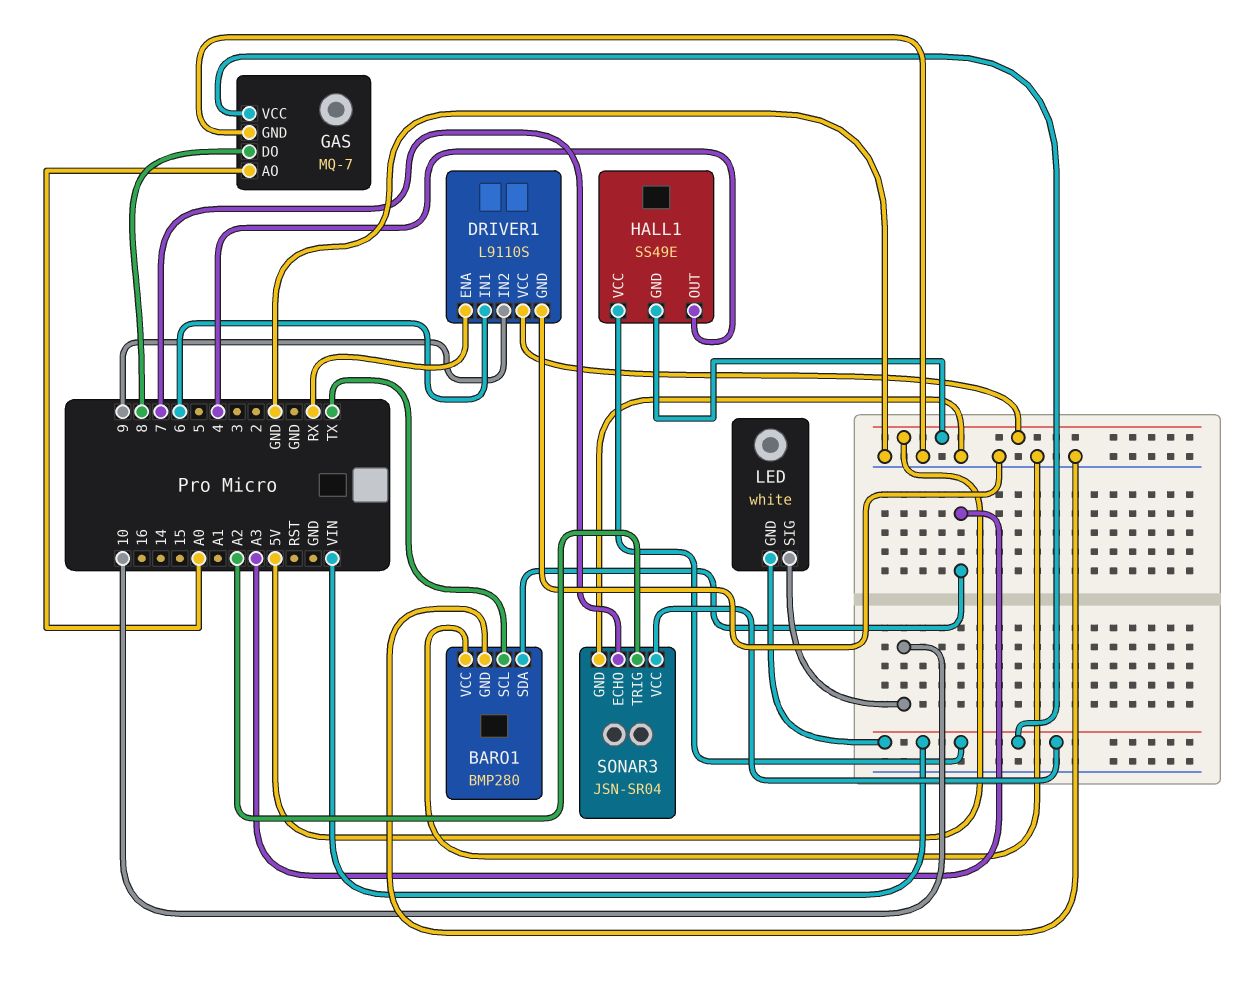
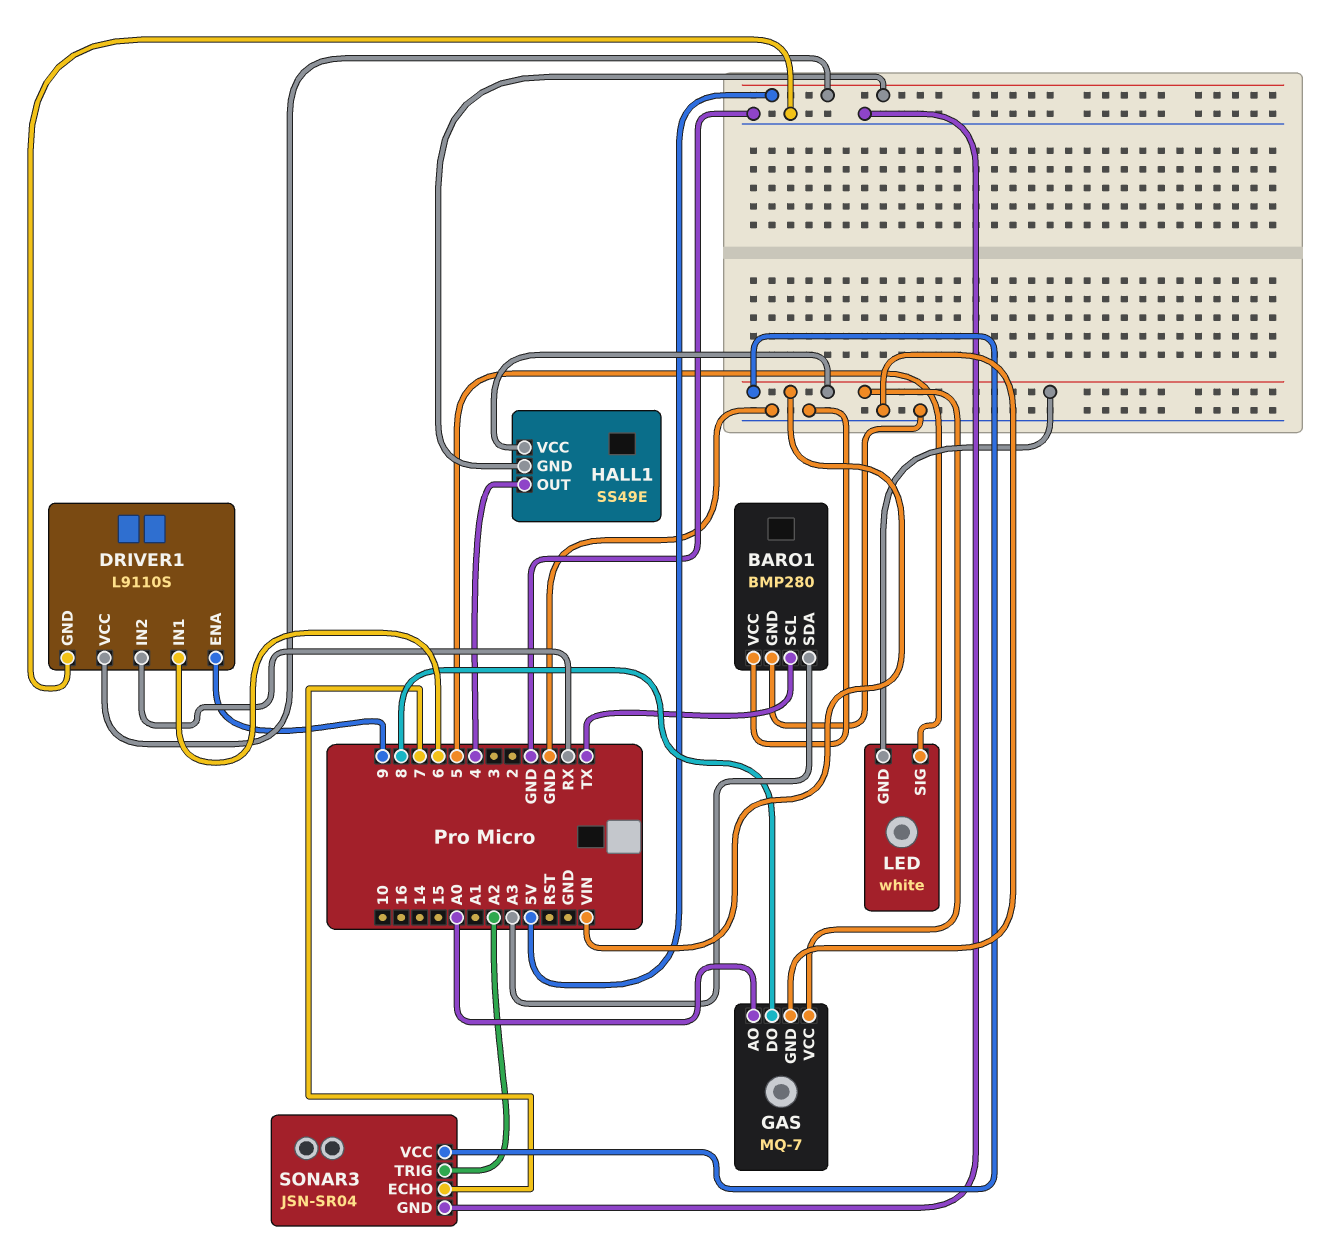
DRIVER1 pin ENA: RX -> 9
DRIVER1 pin IN2: 9 -> RX
LED pin SIG: 10 -> 5

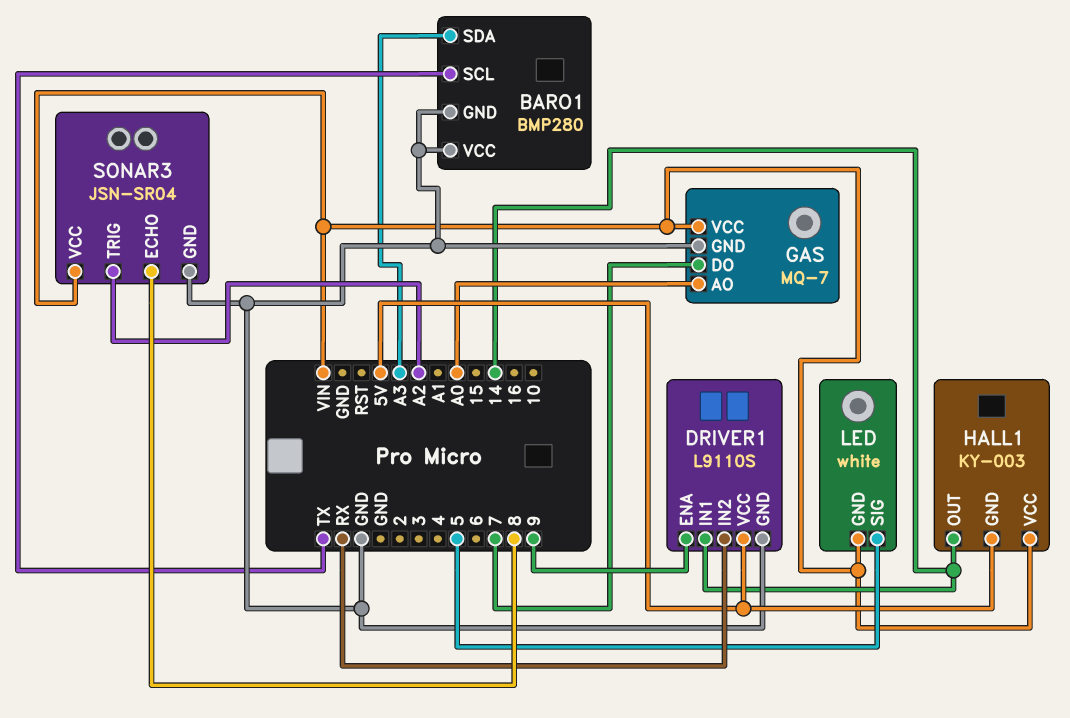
DRIVER1 pin IN1: 6 -> 14
GAS pin DO: 8 -> 7
HALL1: SS49E -> KY-003
HALL1 pin OUT: 4 -> 14
SONAR3 pin ECHO: 7 -> 8

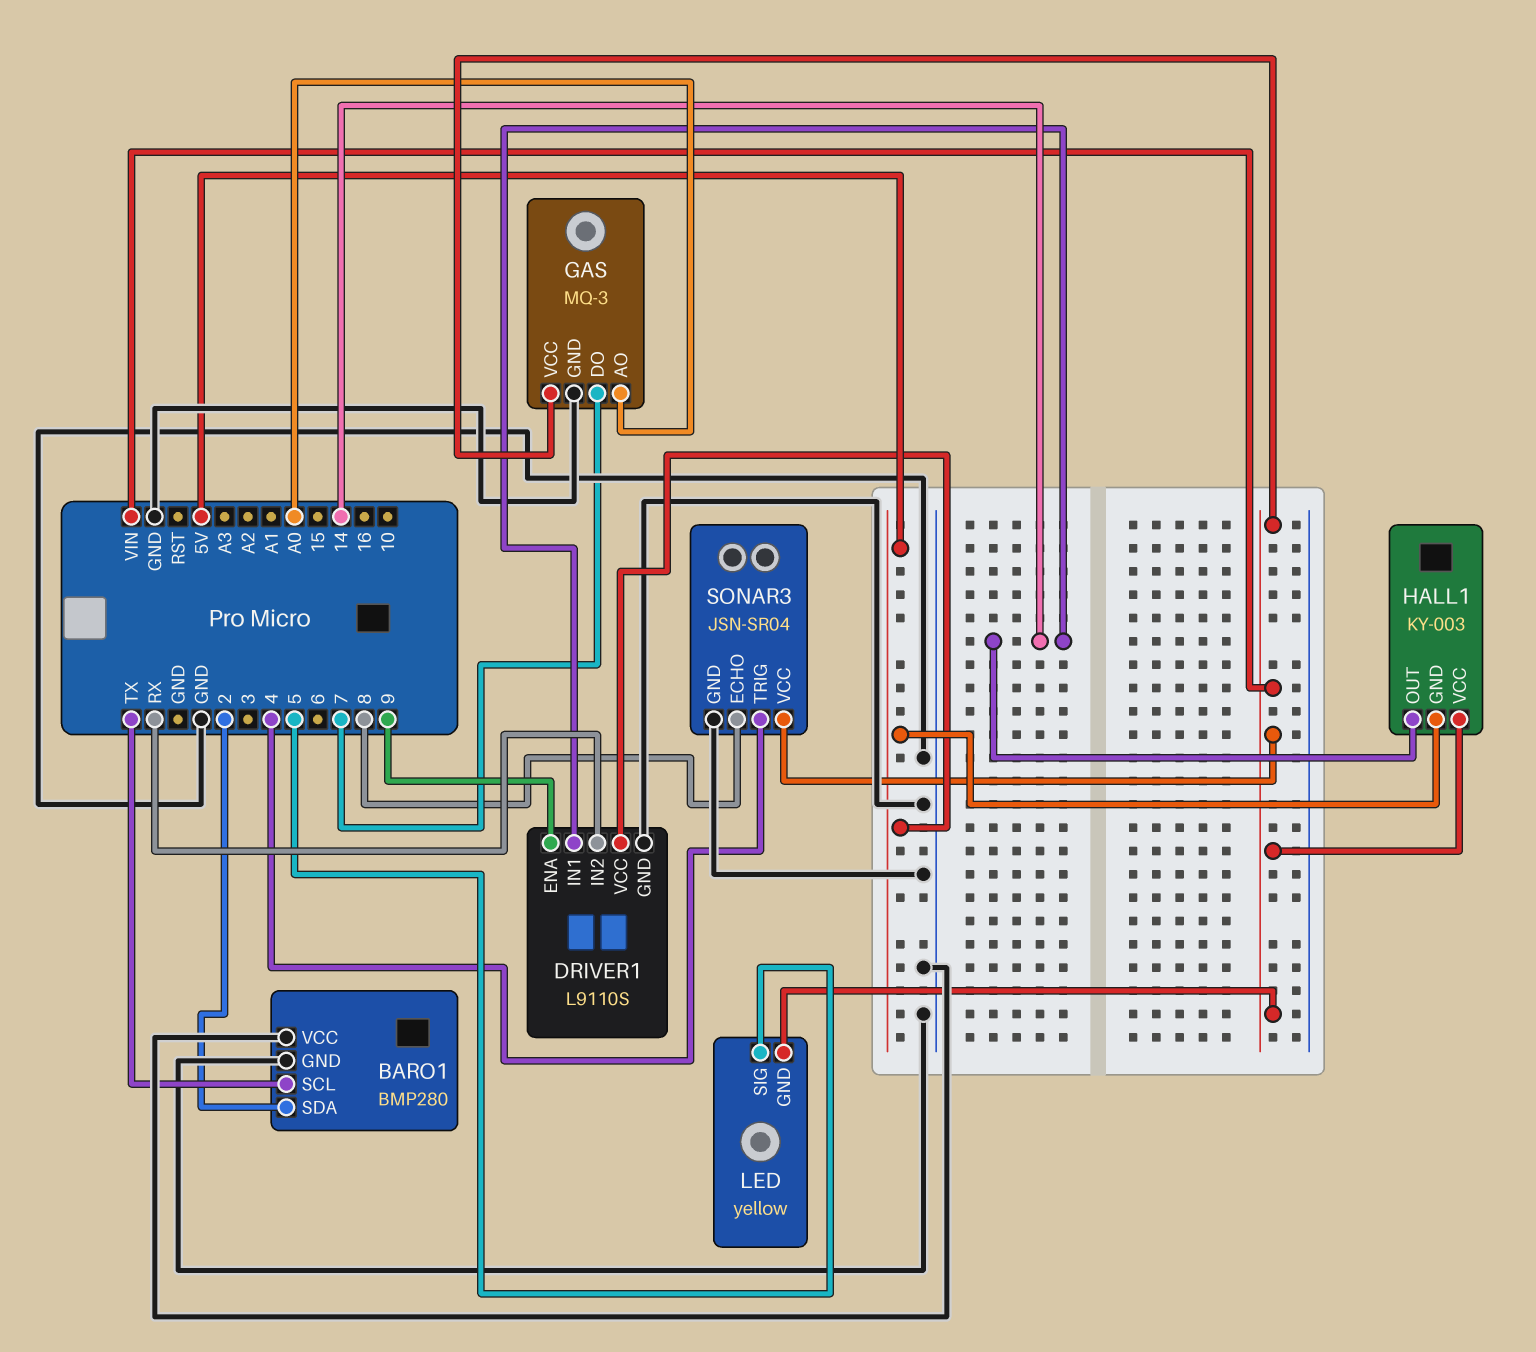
BARO1 pin SDA: A3 -> 2
GAS: MQ-7 -> MQ-3
LED: white -> yellow
SONAR3 pin TRIG: A2 -> 4

